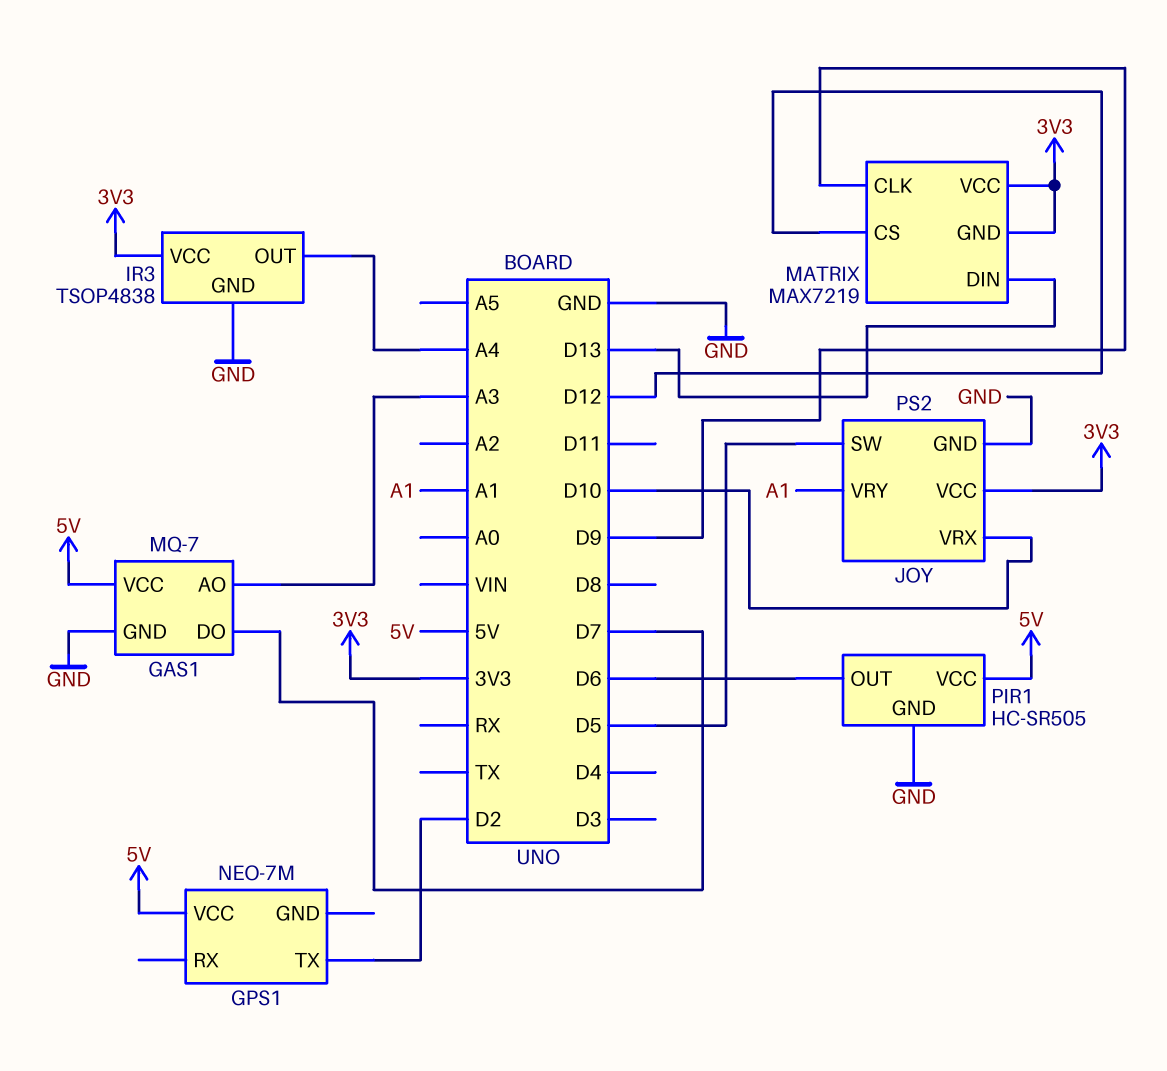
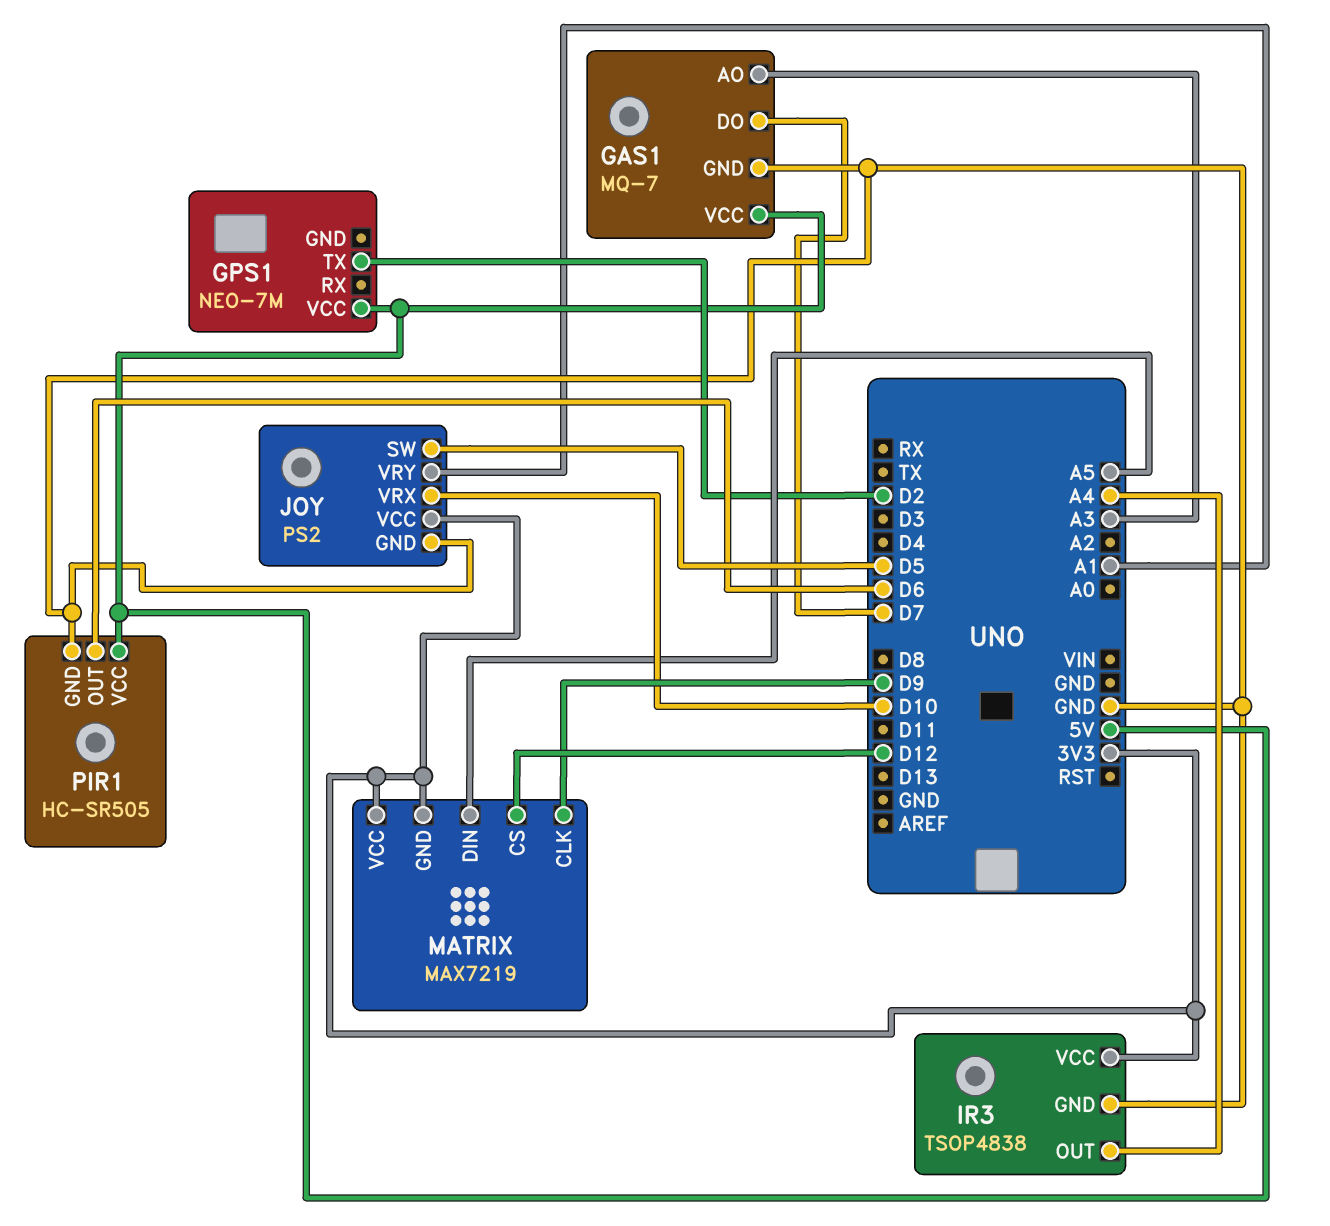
MATRIX pin DIN: D13 -> A5

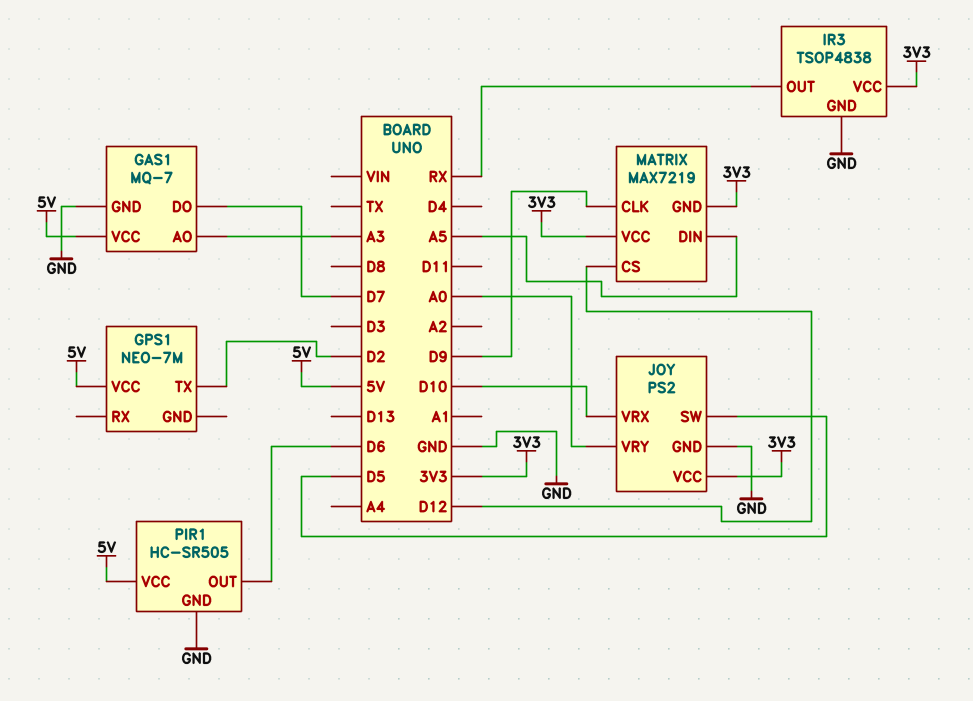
IR3 pin OUT: A4 -> RX
JOY pin VRY: A1 -> A0

